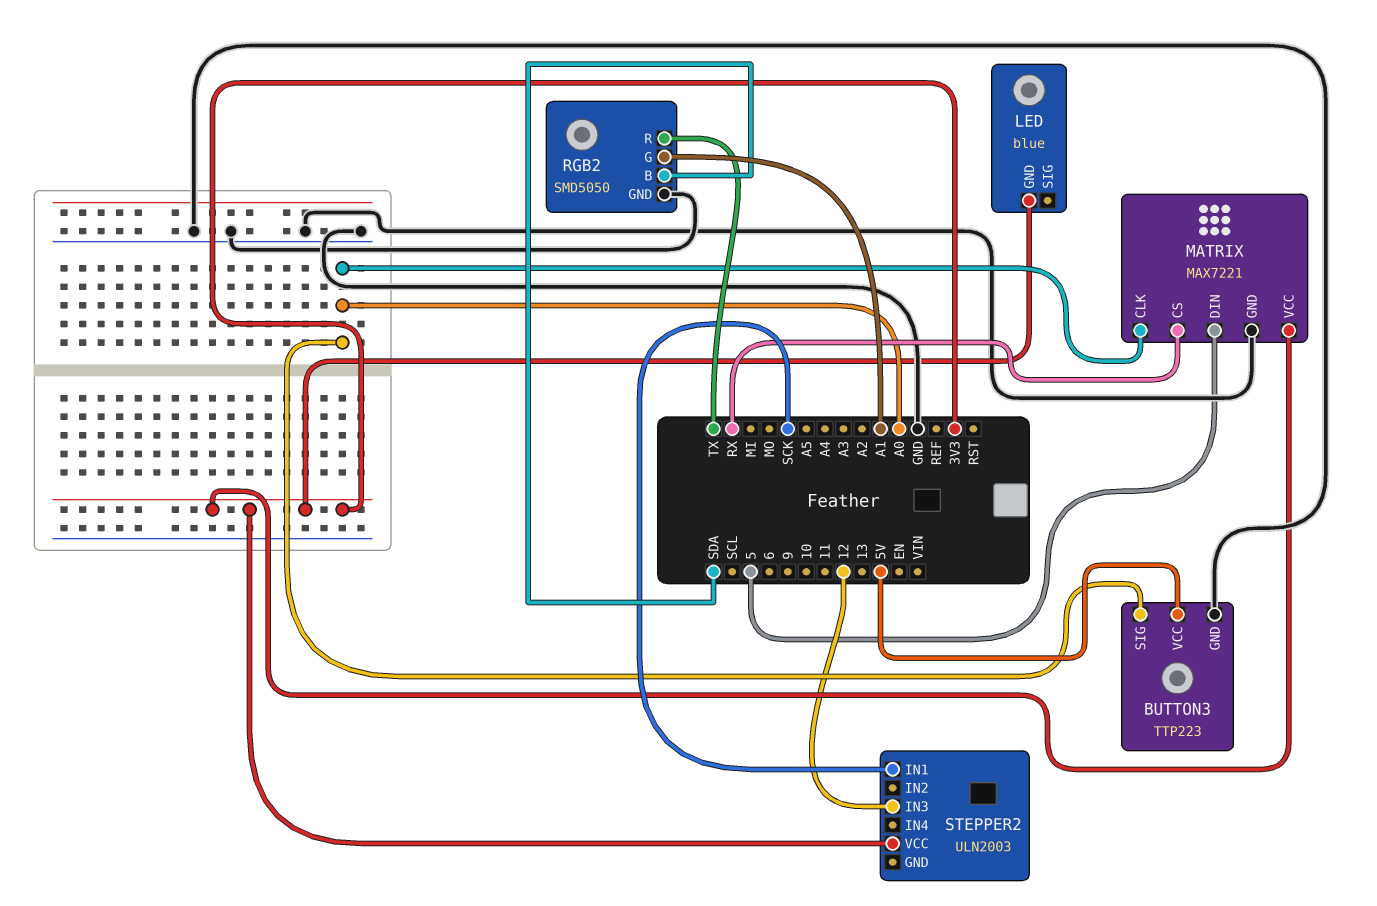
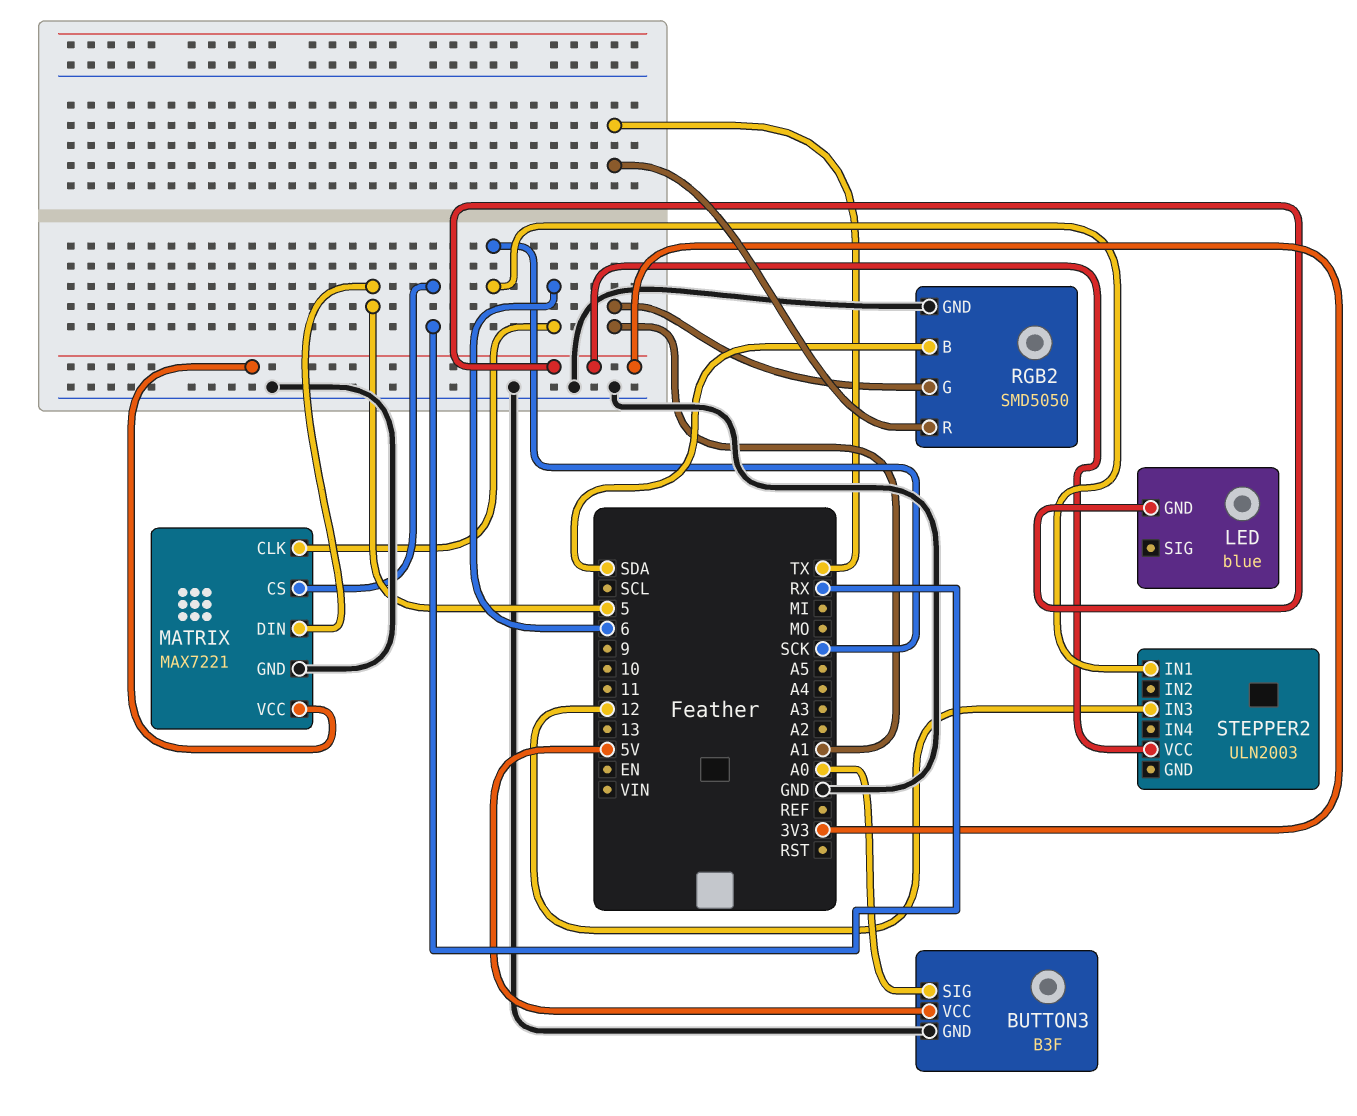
BUTTON3: TTP223 -> B3F
MATRIX pin CLK: A0 -> 6

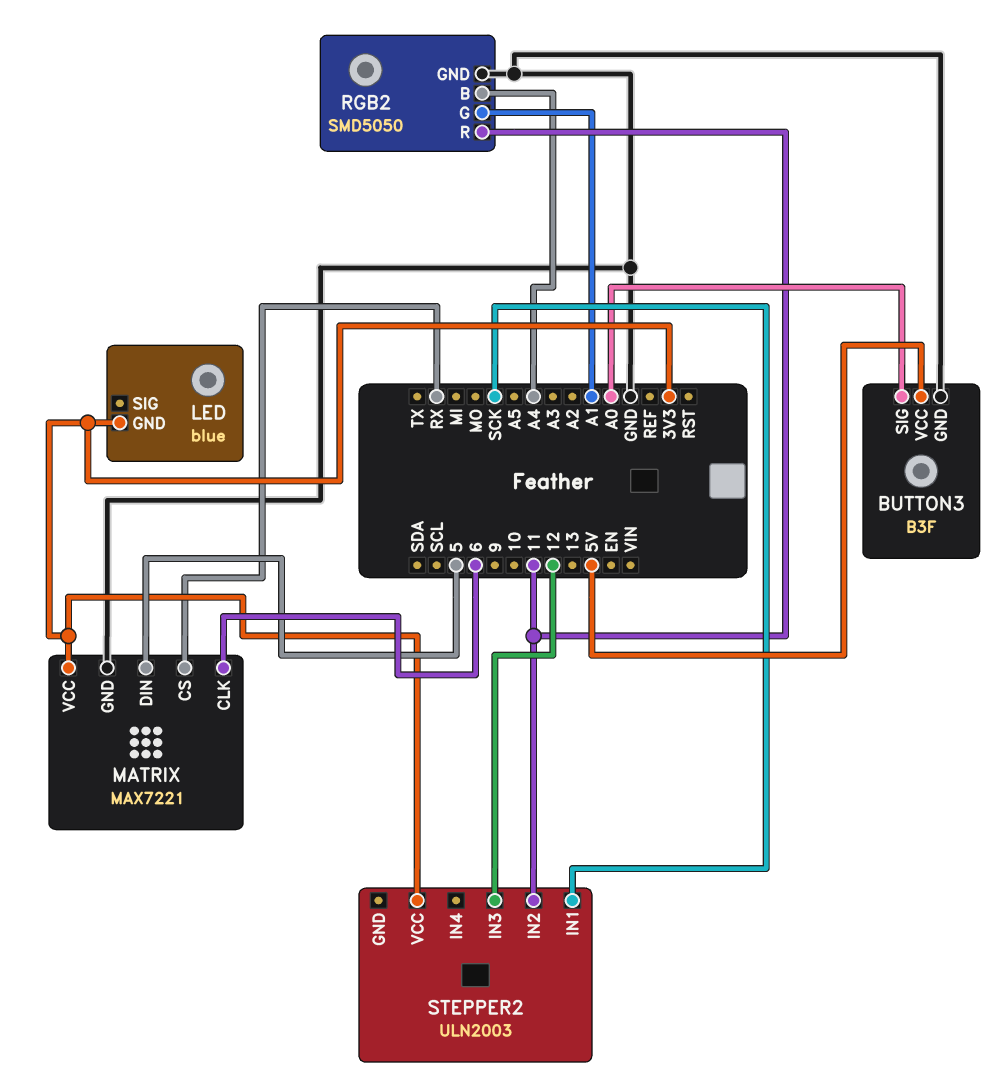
RGB2 pin B: SDA -> A4
RGB2 pin R: TX -> 11
STEPPER2 pin IN2: none -> 11

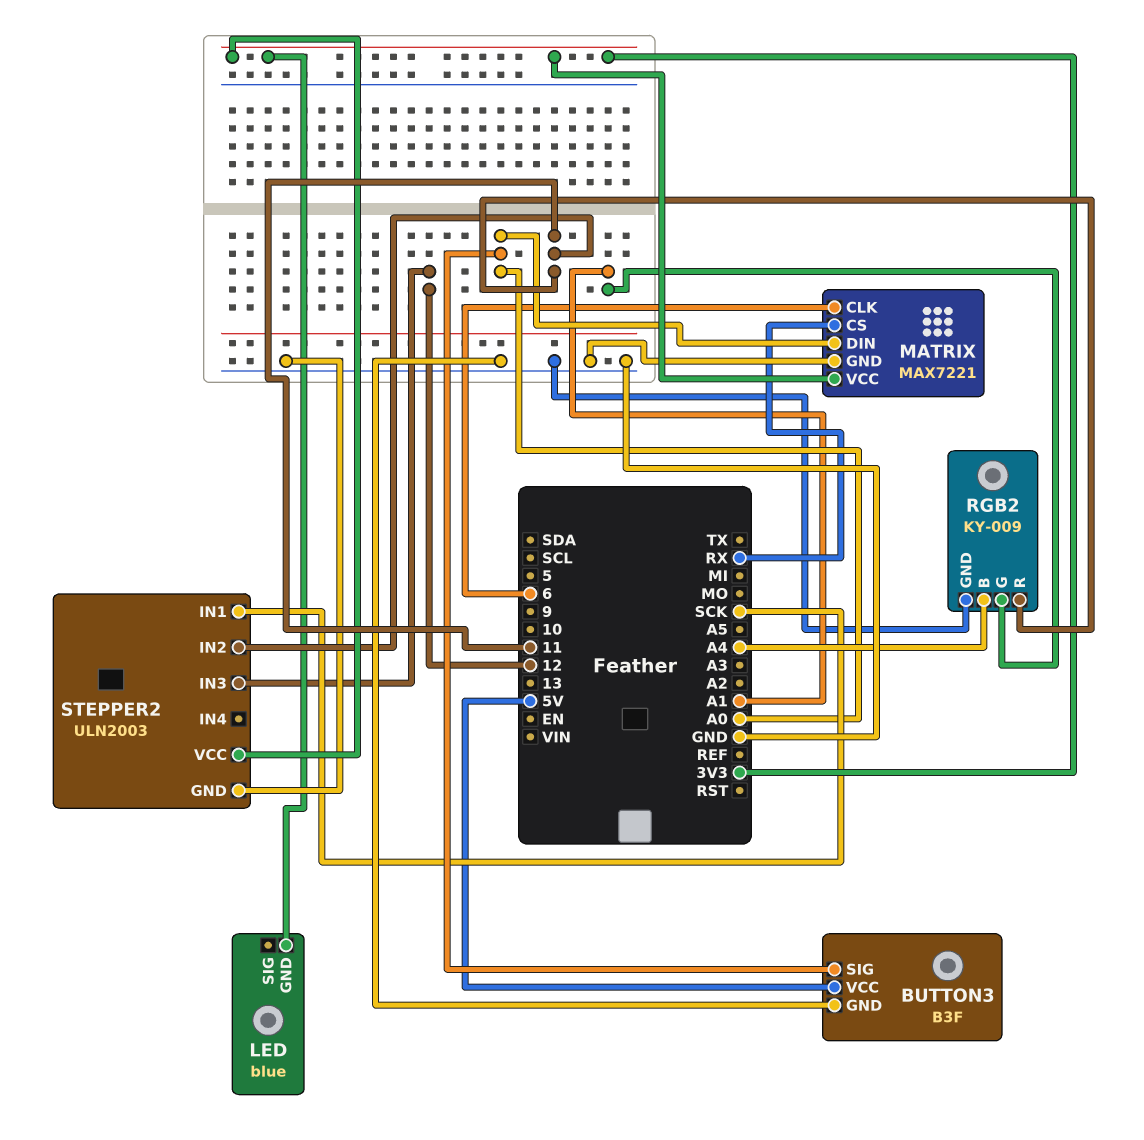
MATRIX pin DIN: 5 -> A0
RGB2: SMD5050 -> KY-009
STEPPER2 pin GND: none -> GND

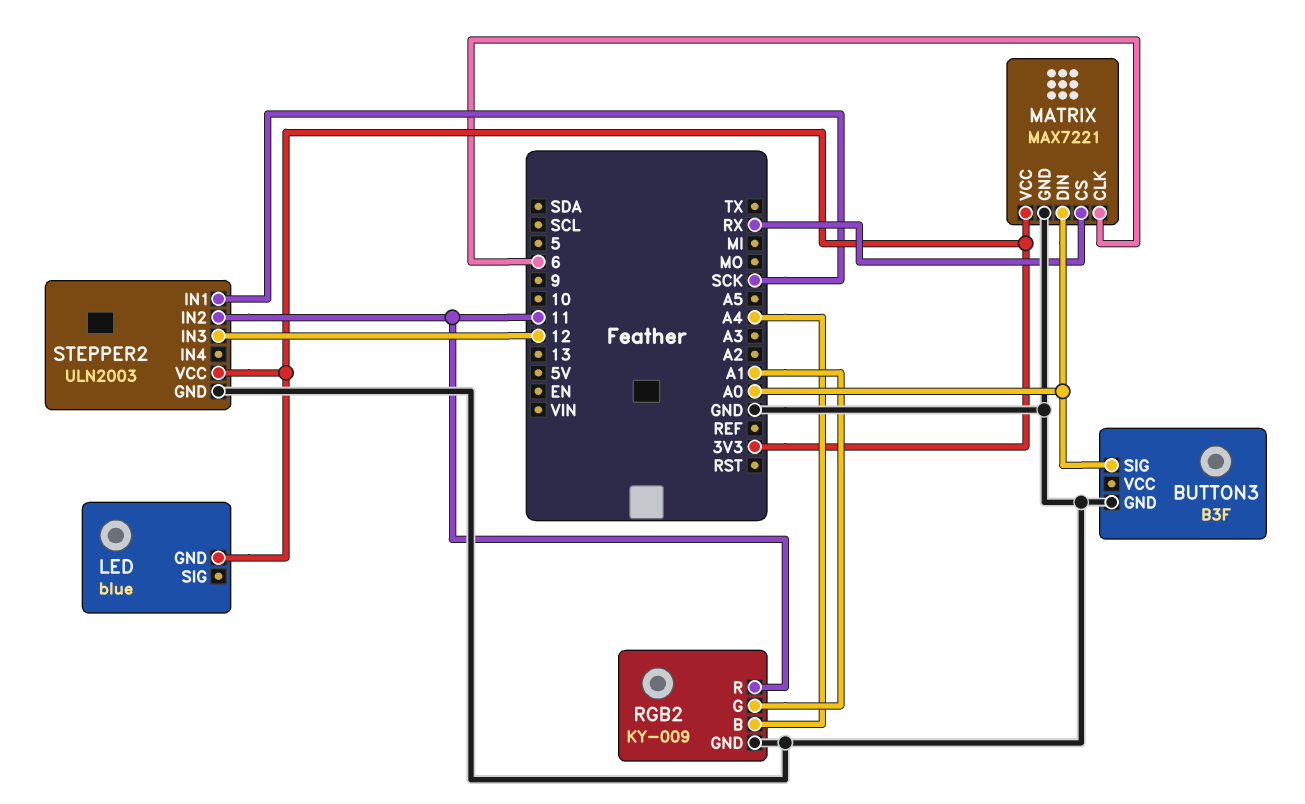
BUTTON3 pin VCC: 5V -> none

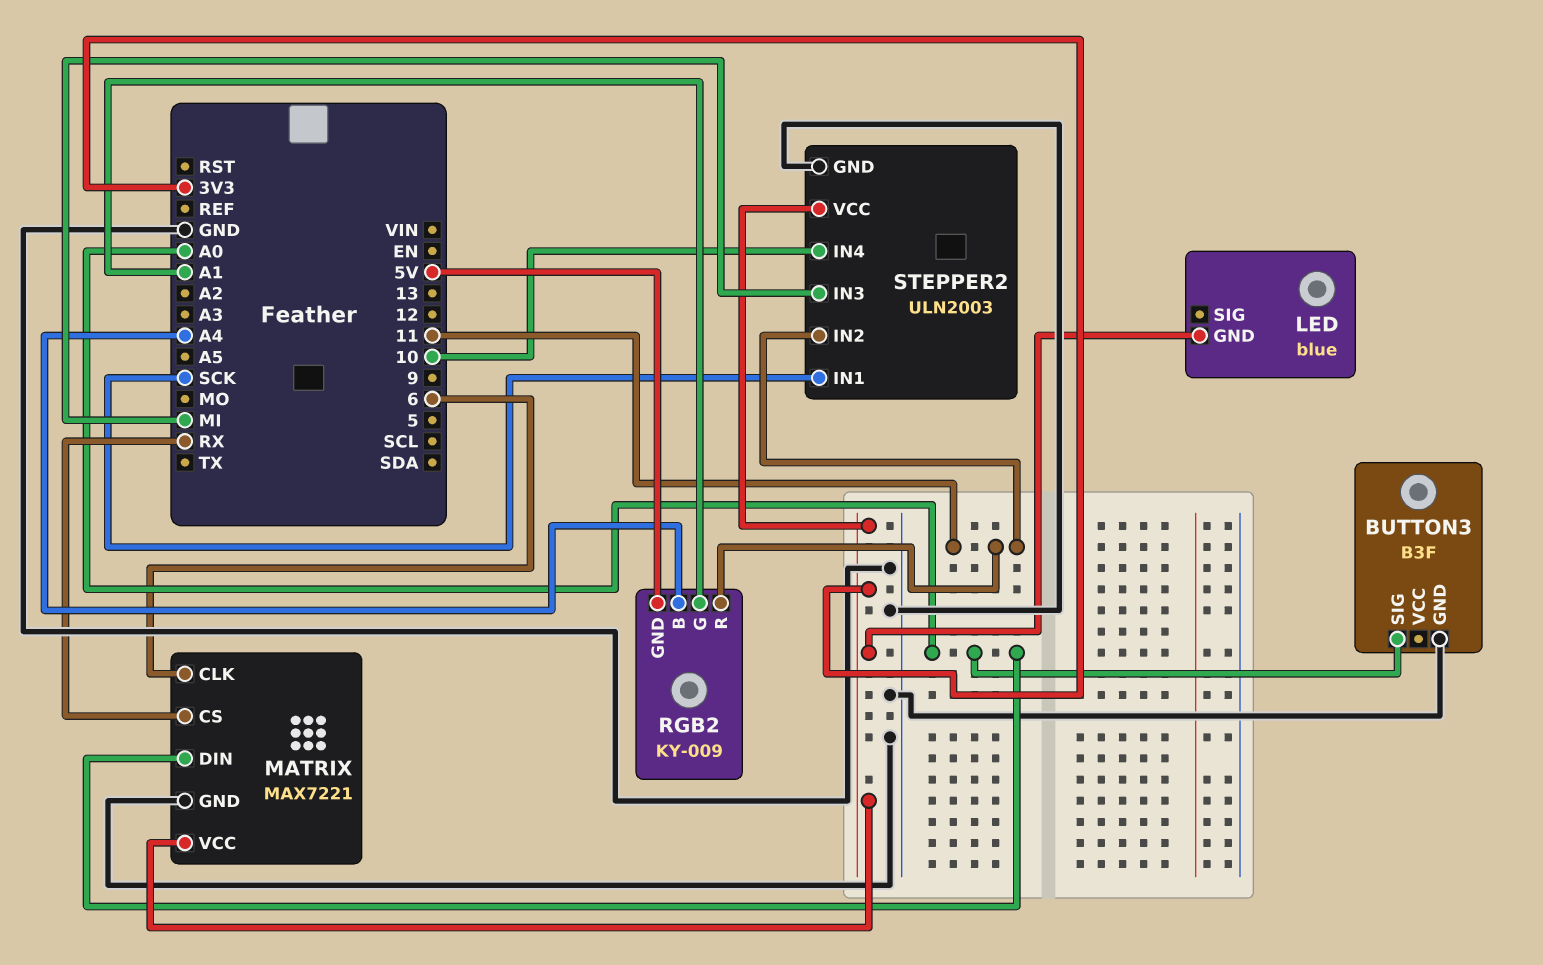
RGB2 pin GND: GND -> 5V
STEPPER2 pin IN3: 12 -> MI
STEPPER2 pin IN4: none -> 10

